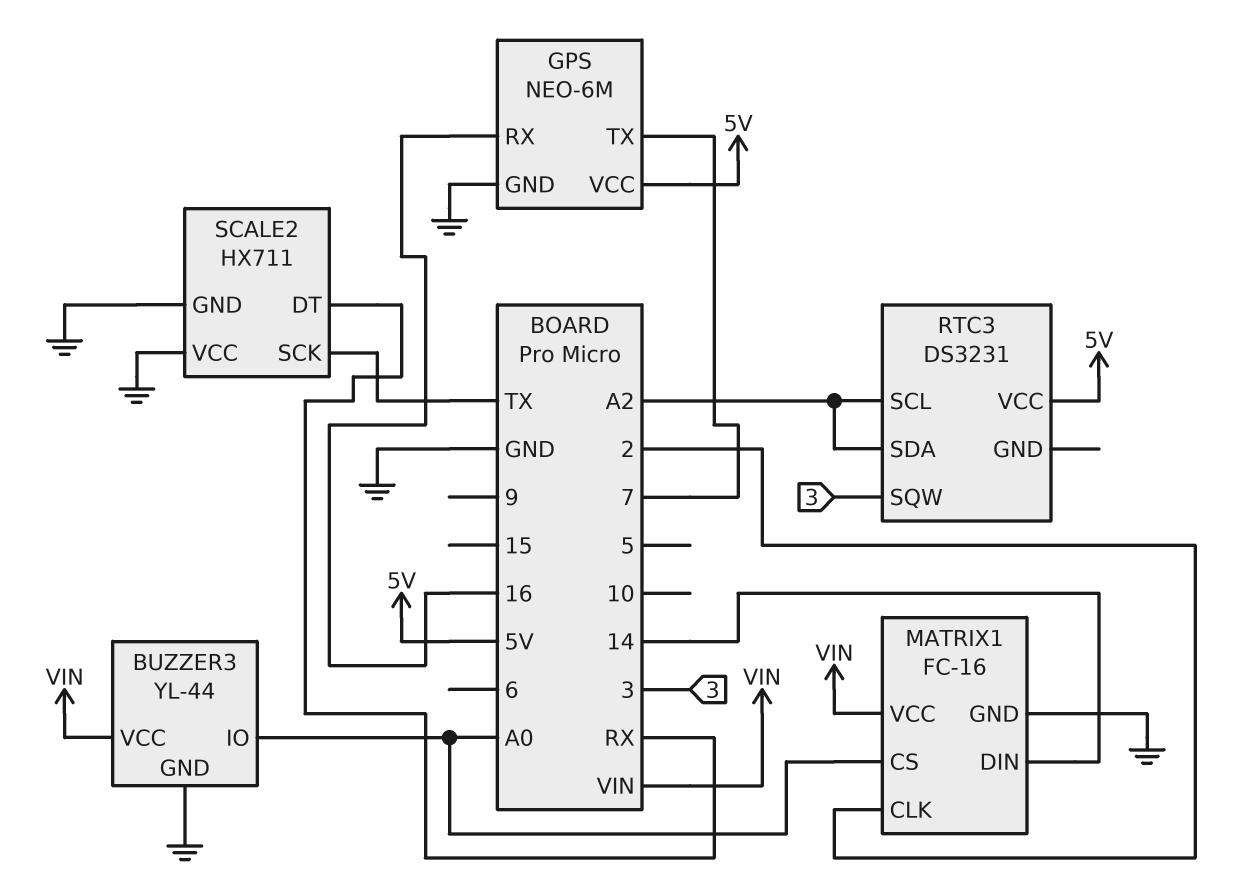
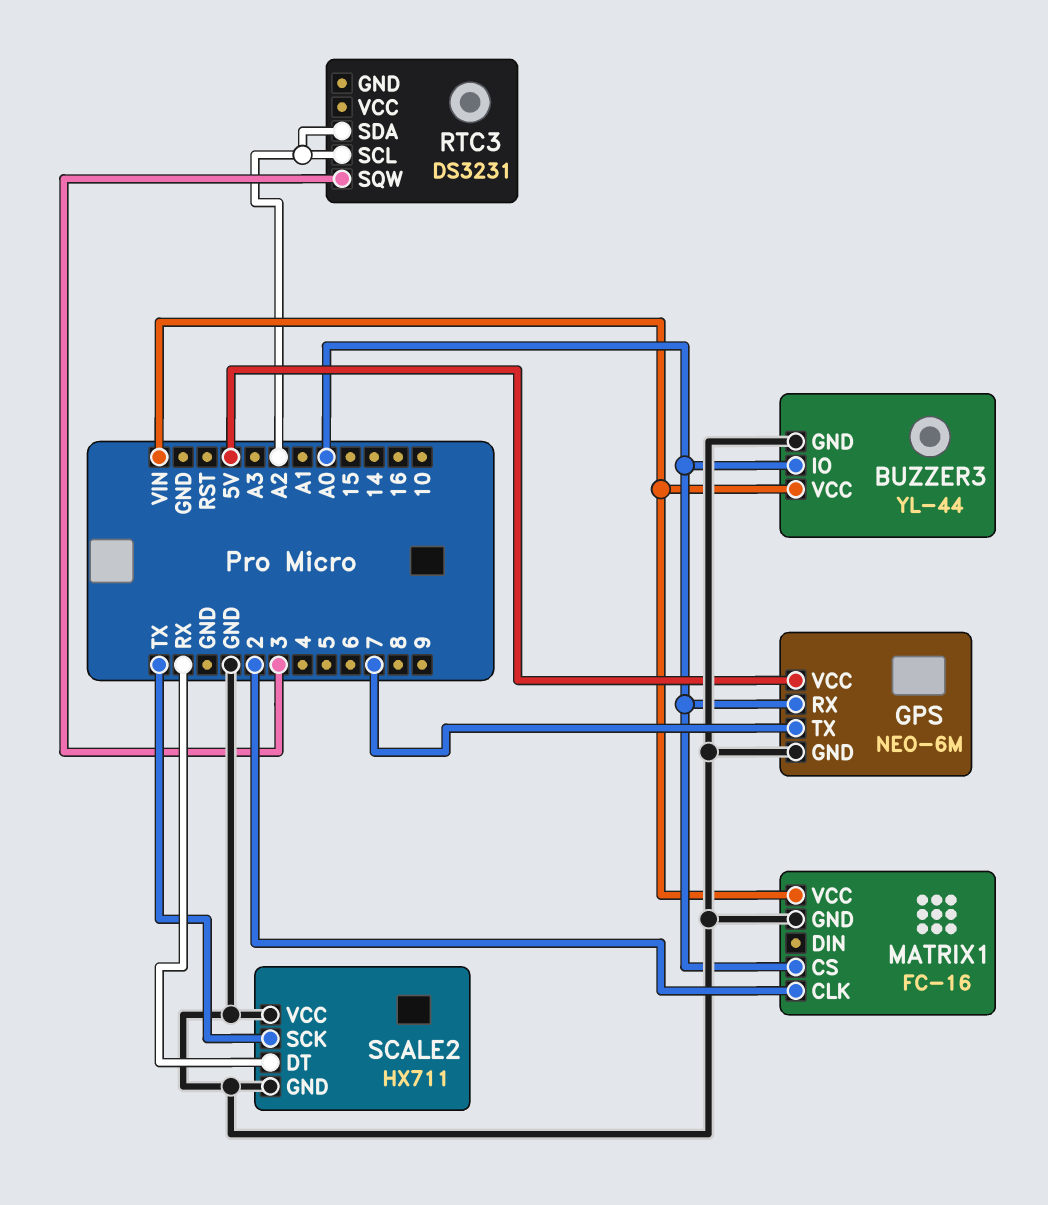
GPS pin RX: 16 -> A0
MATRIX1 pin DIN: 14 -> none
RTC3 pin VCC: 5V -> none

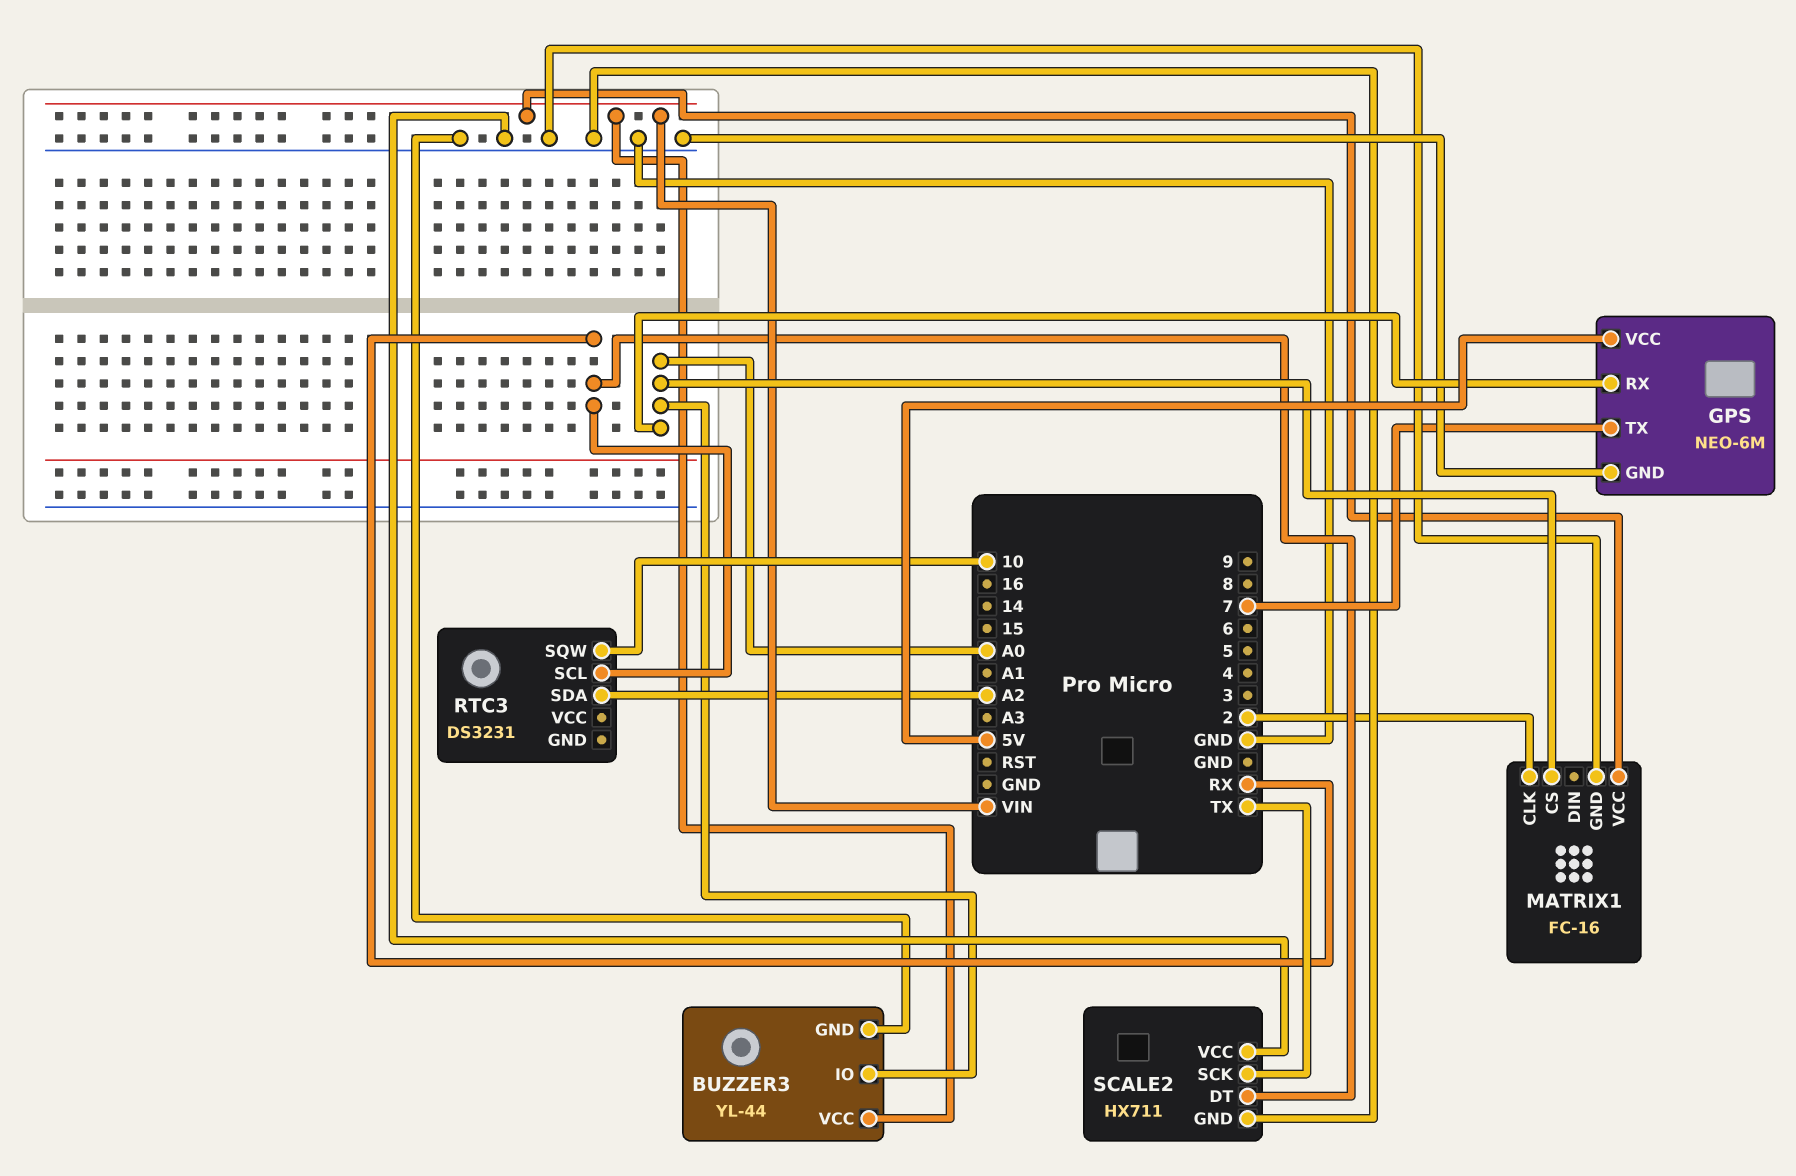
RTC3 pin SCL: A2 -> RX
RTC3 pin SQW: 3 -> 10

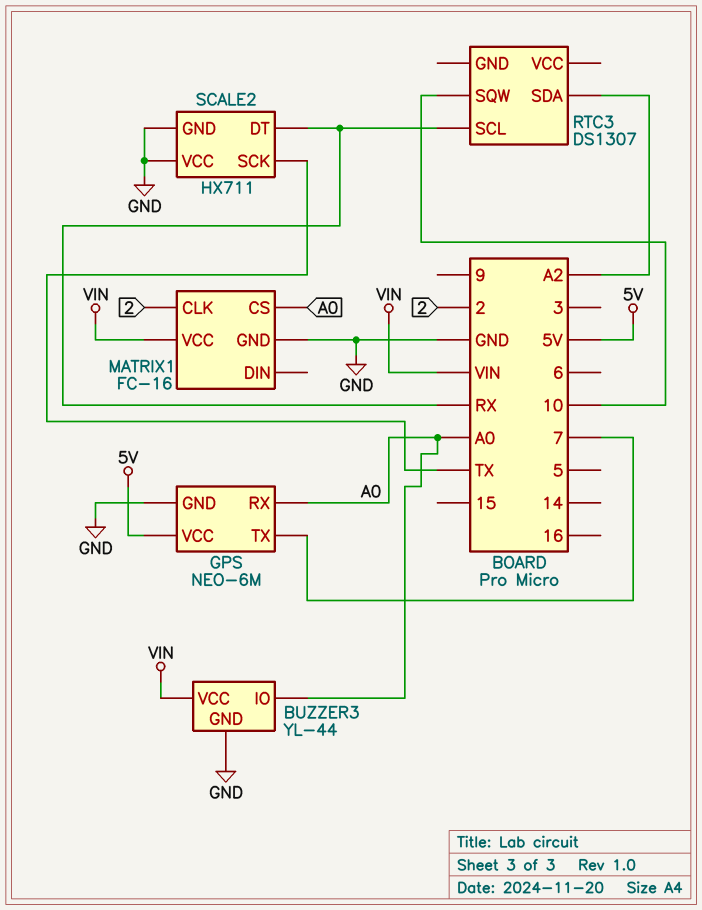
RTC3: DS3231 -> DS1307

